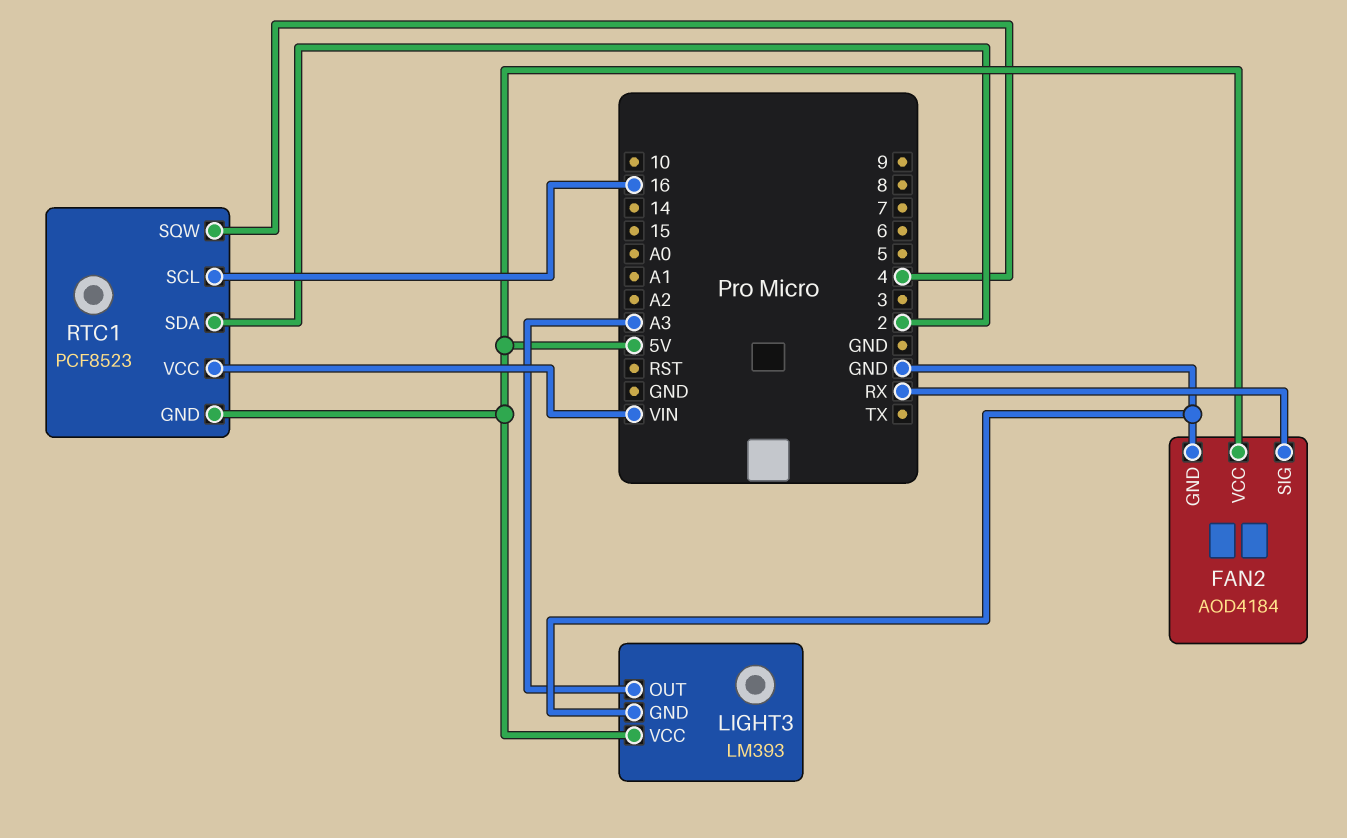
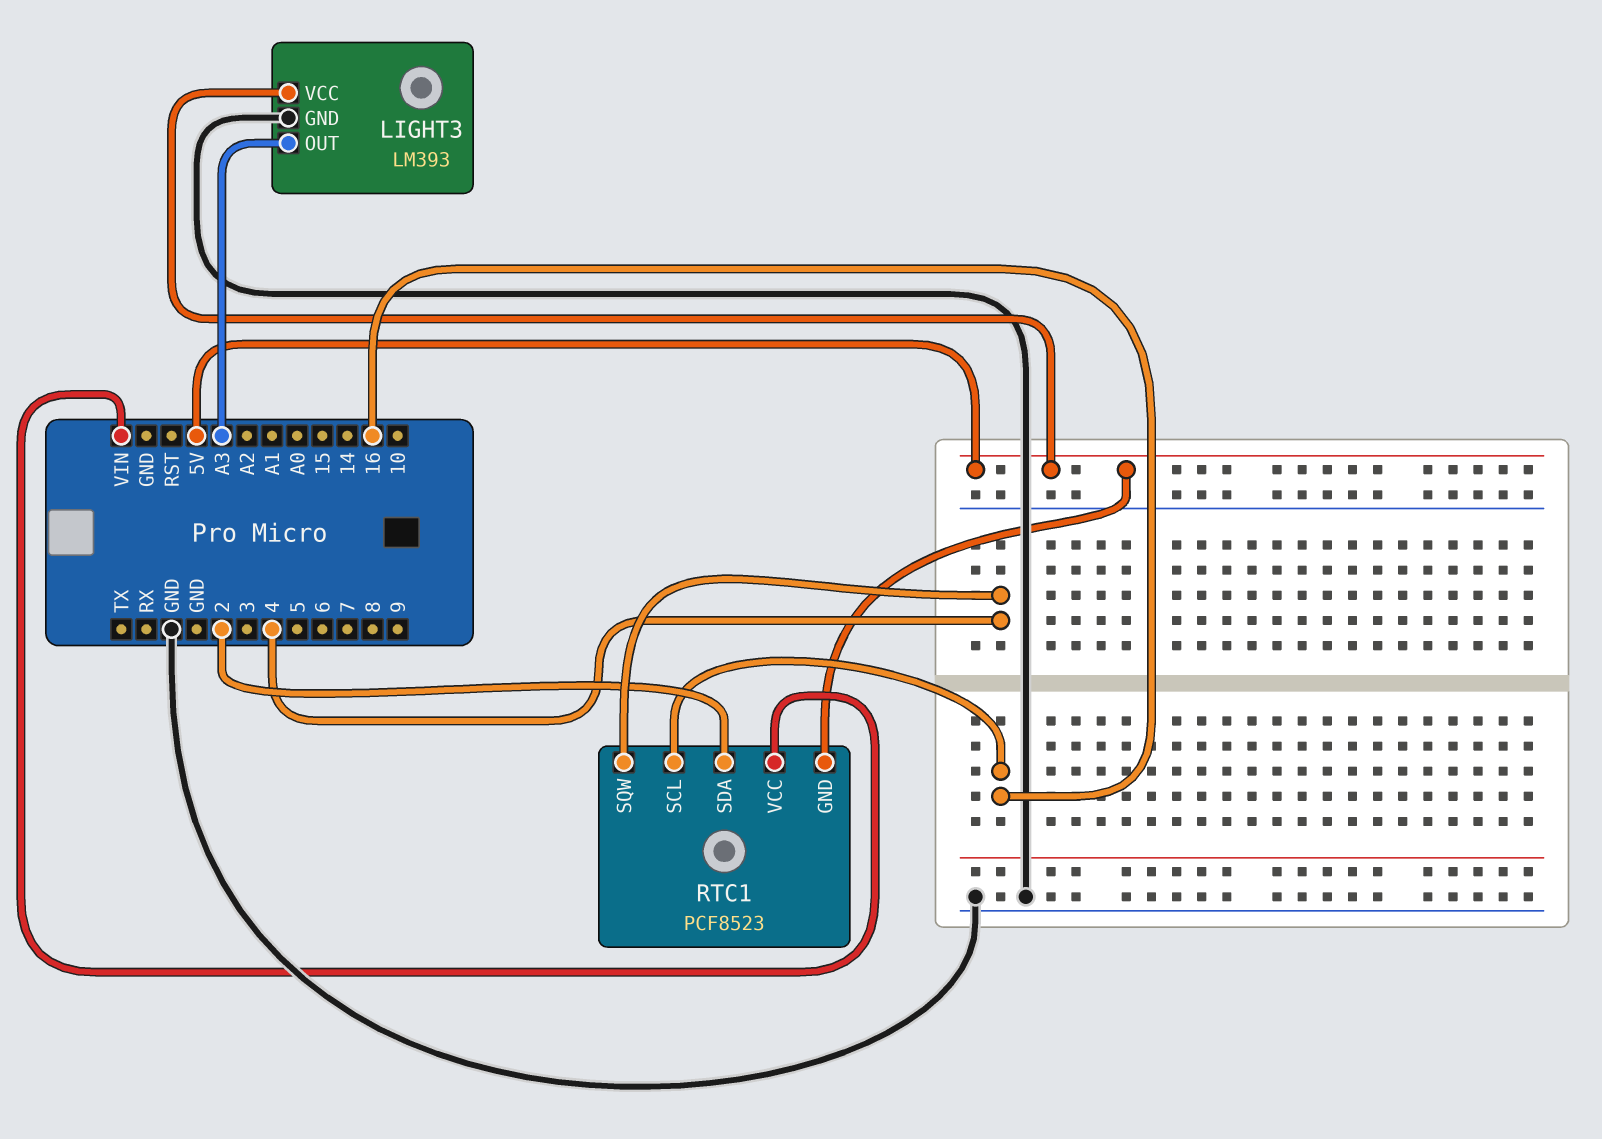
FAN2: AOD4184 -> none
FAN2 pin GND: GND -> none
FAN2 pin SIG: RX -> none
FAN2 pin VCC: 5V -> none

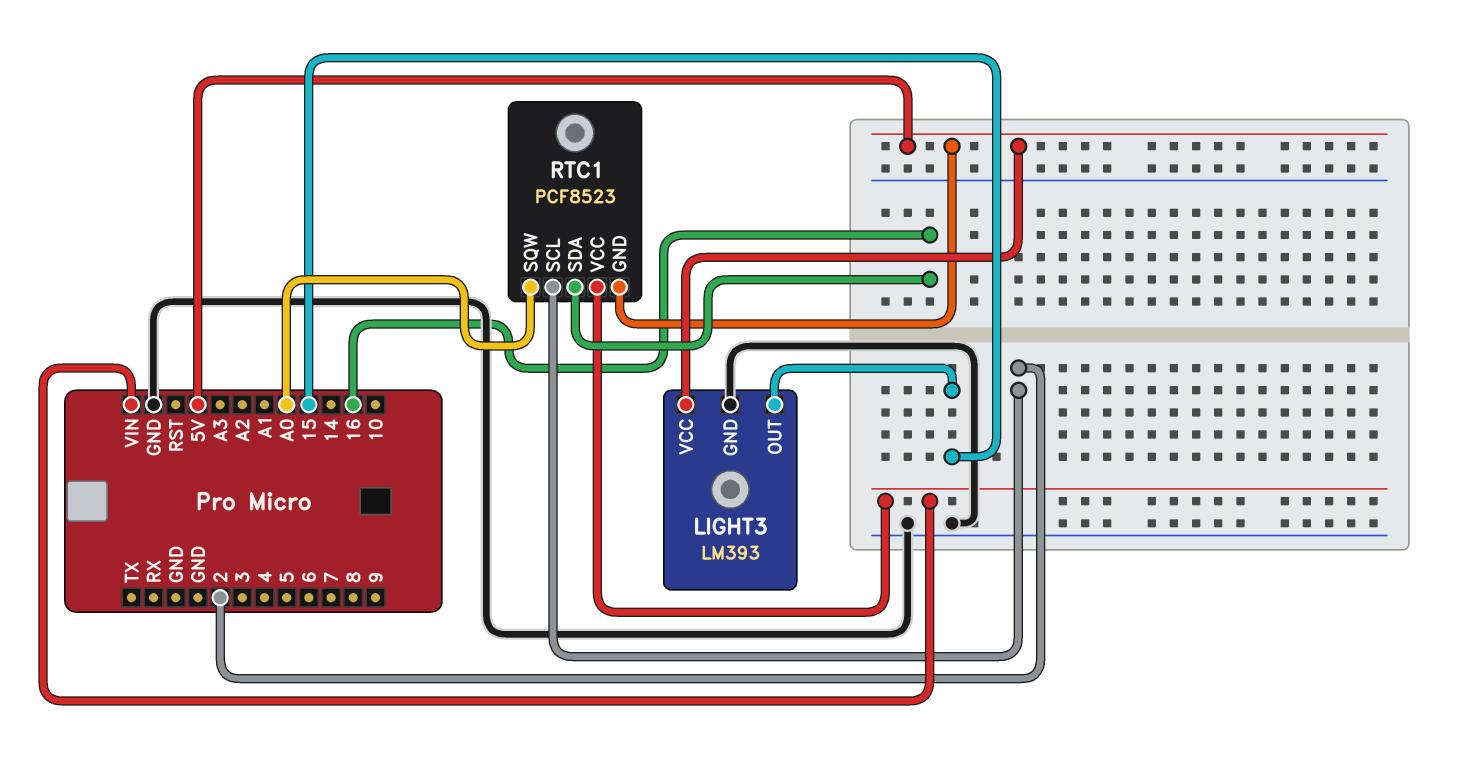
LIGHT3 pin OUT: A3 -> 15
RTC1 pin SCL: 16 -> 2
RTC1 pin SDA: 2 -> 16
RTC1 pin SQW: 4 -> A0

